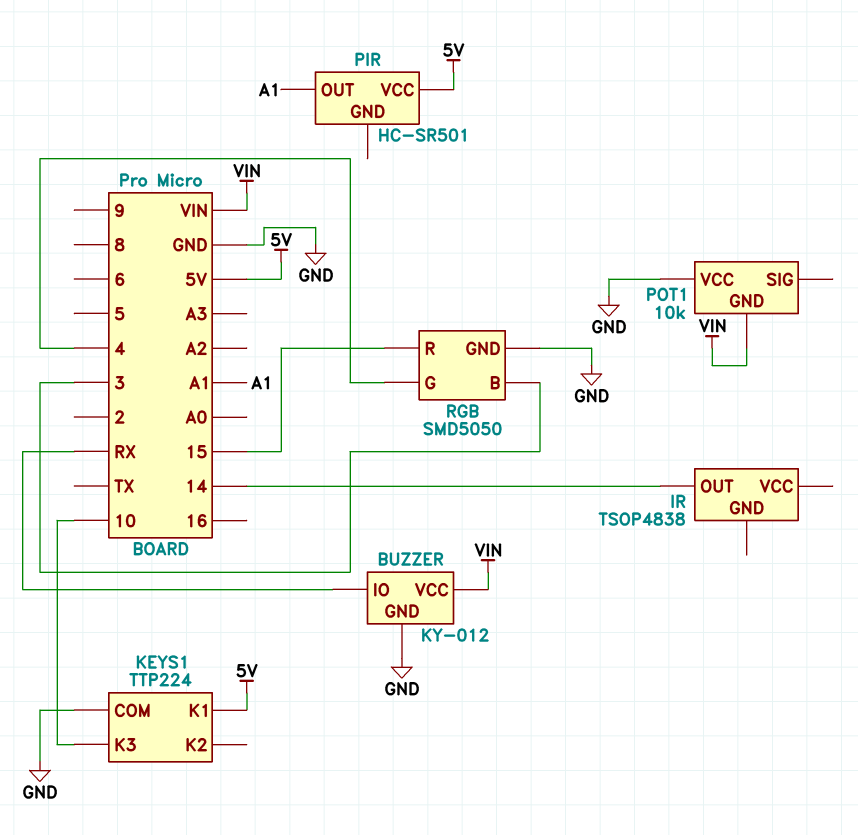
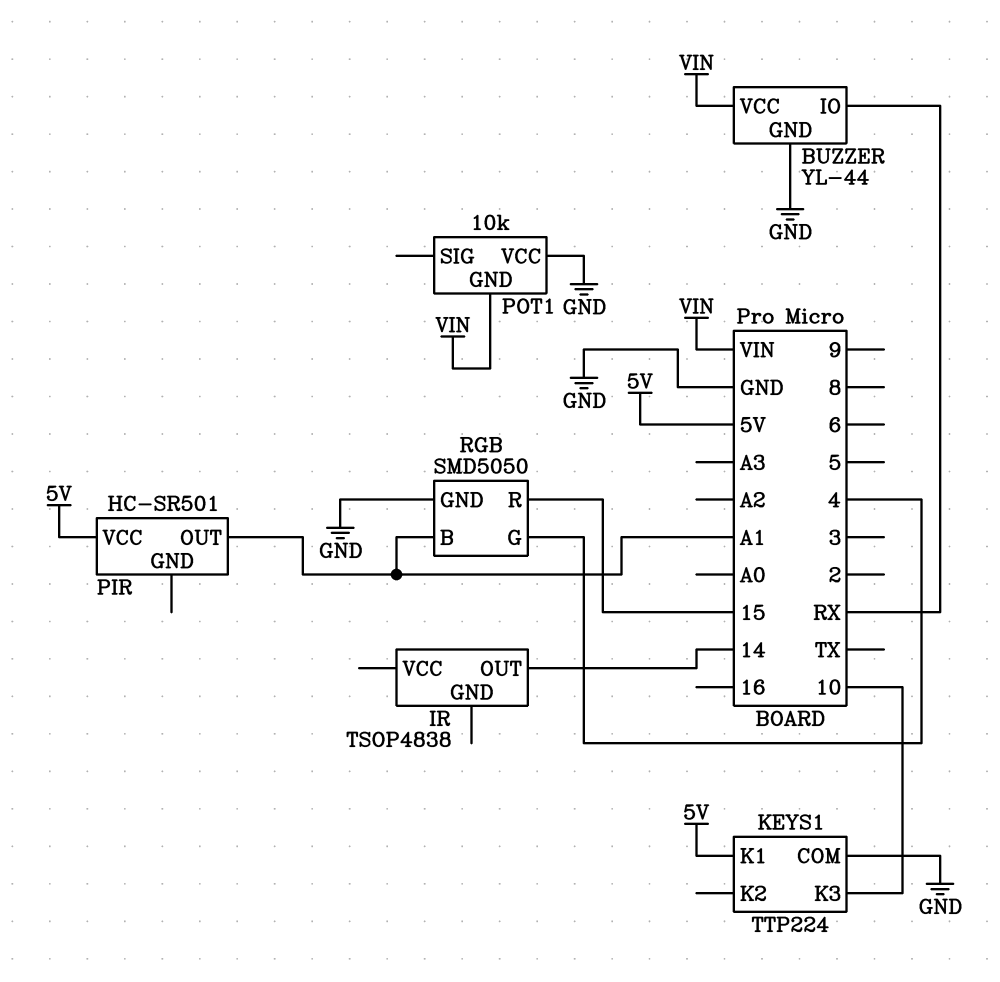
BUZZER: KY-012 -> YL-44
RGB pin B: 3 -> A1

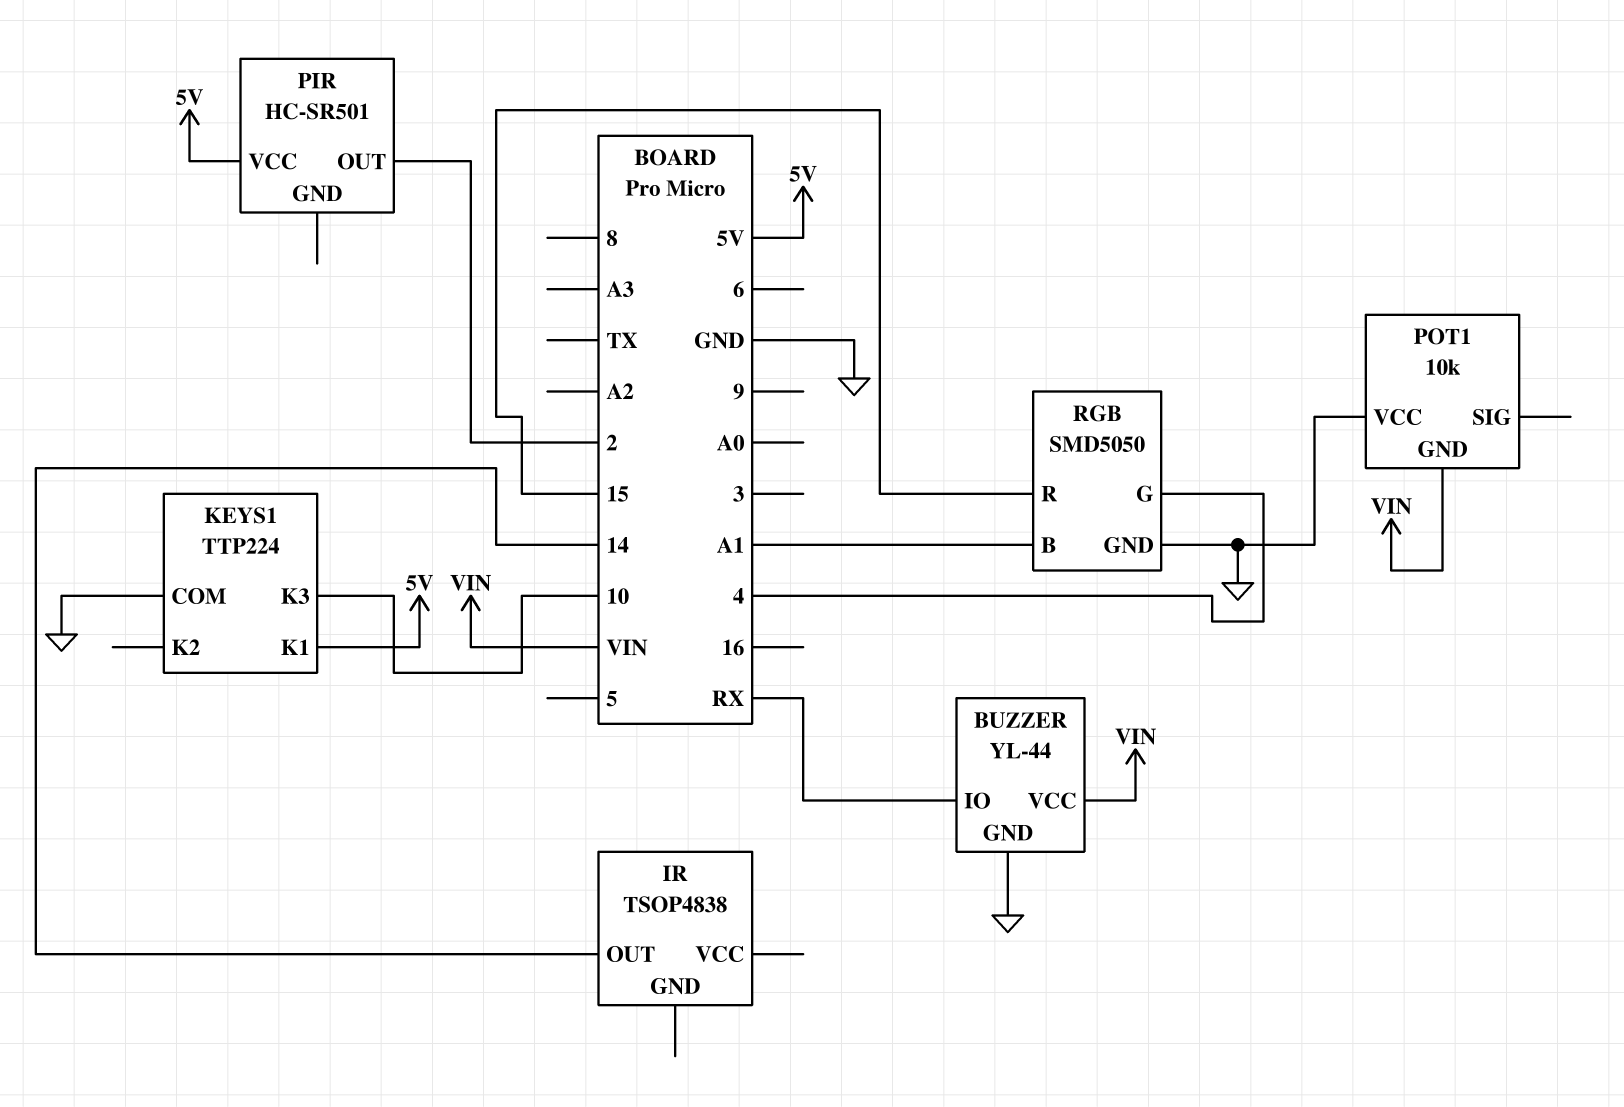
PIR pin OUT: A1 -> 2

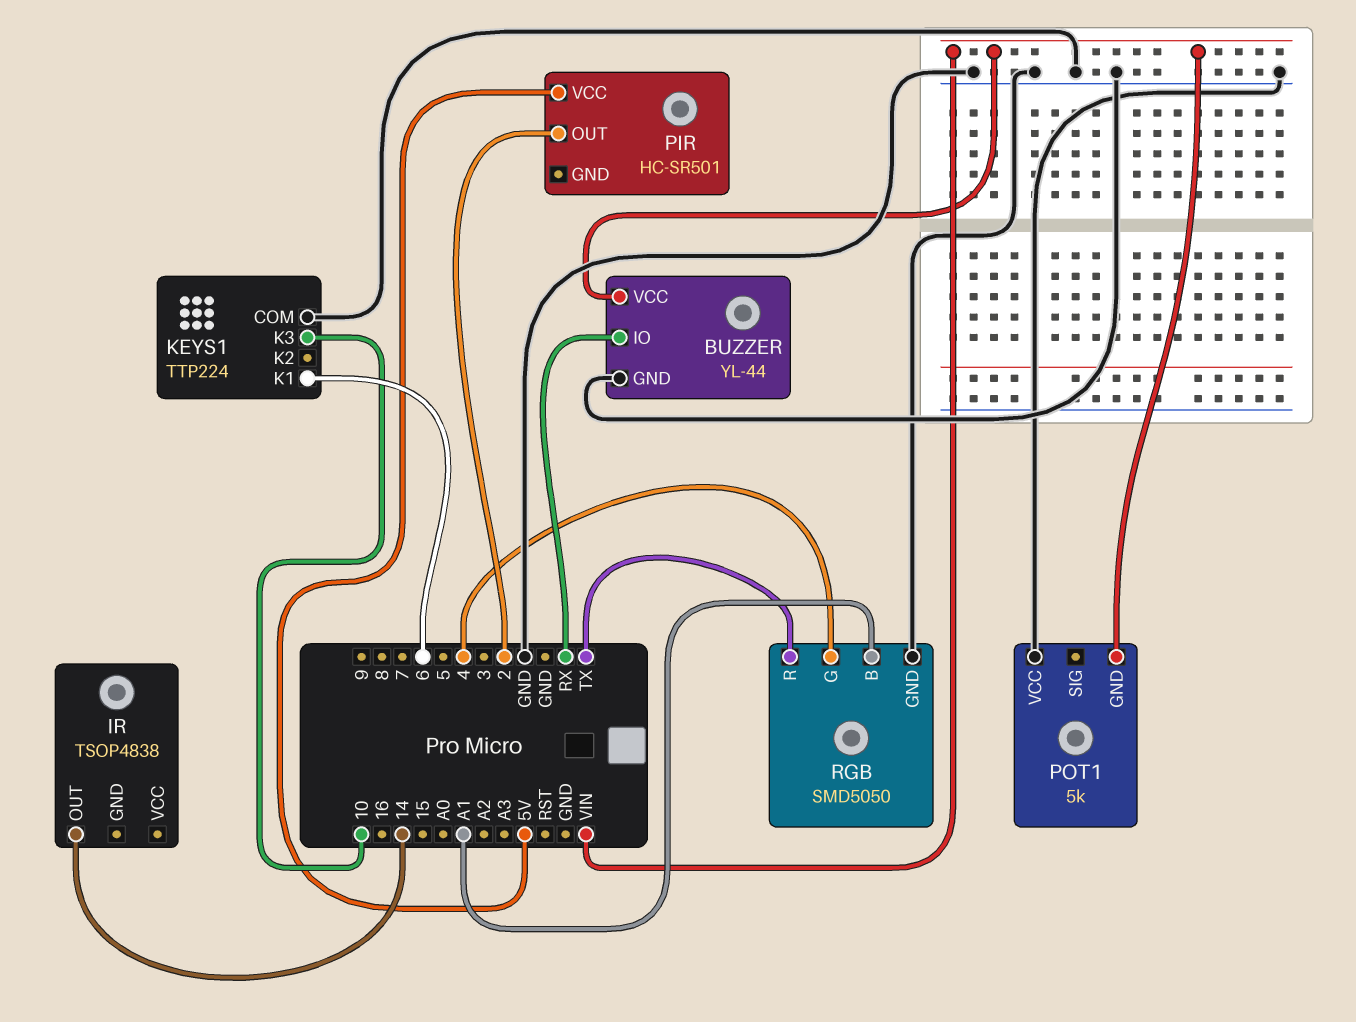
KEYS1 pin K1: 5V -> 6
POT1: 10k -> 5k
RGB pin R: 15 -> TX

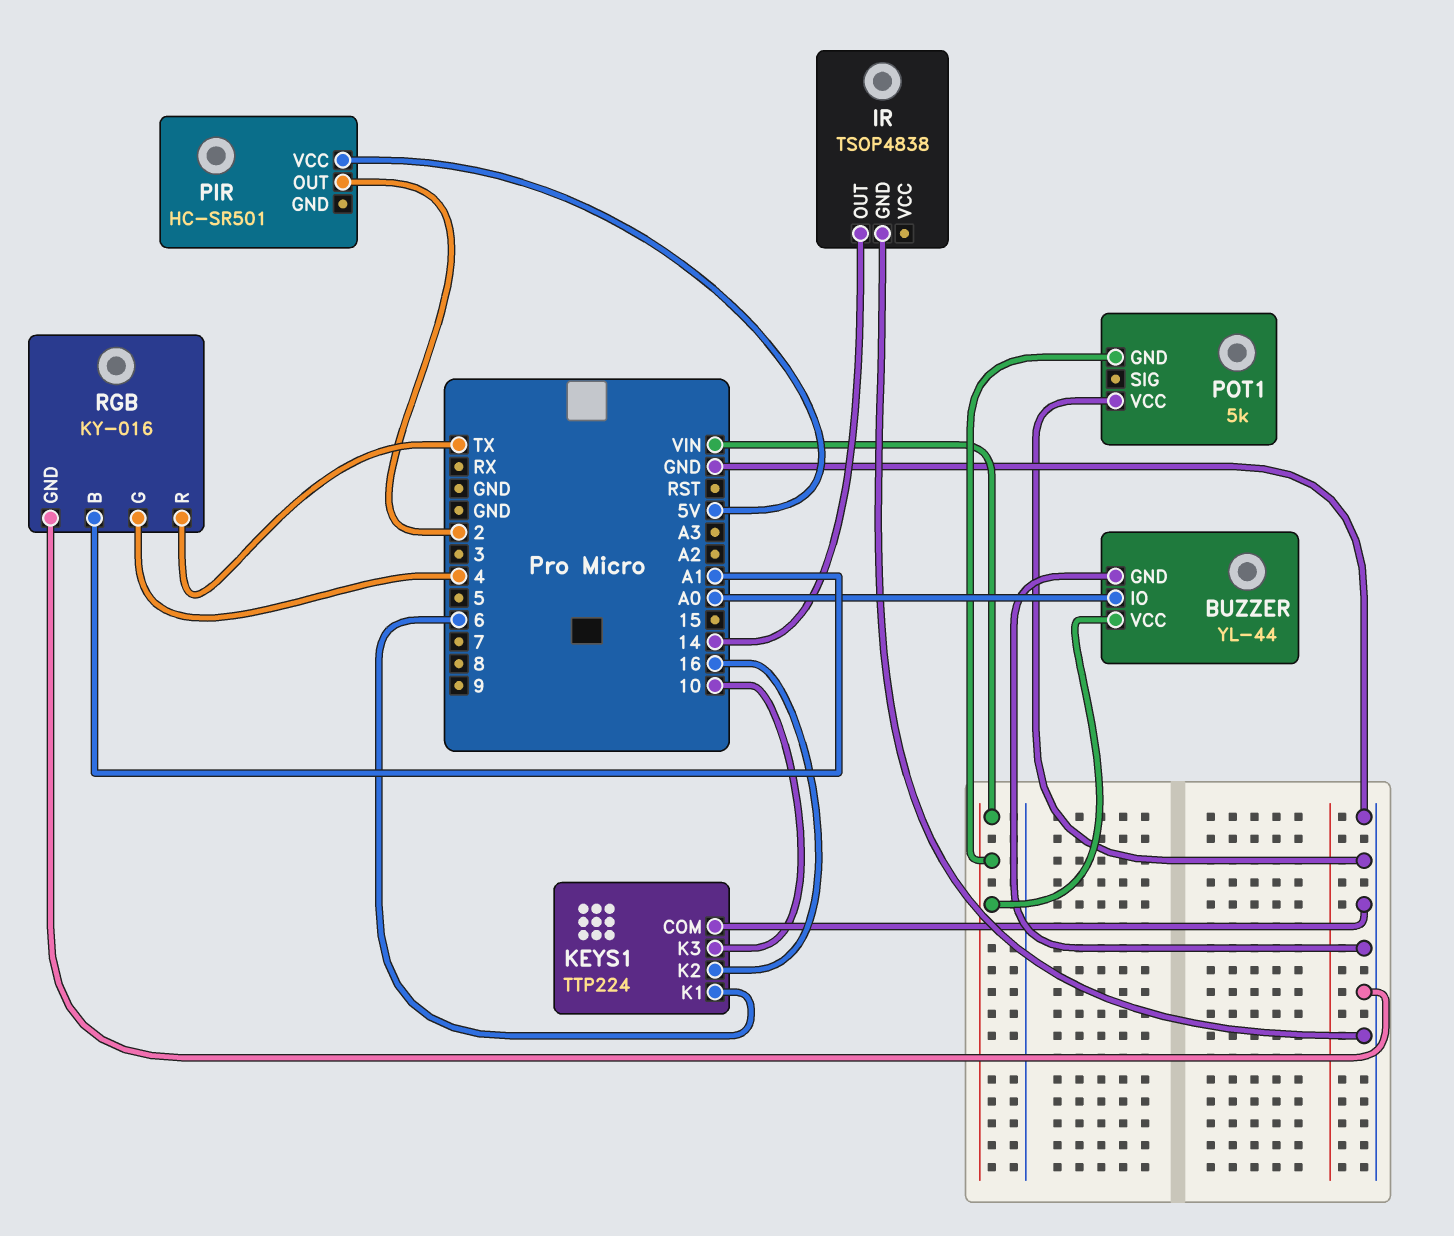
BUZZER pin IO: RX -> A0
IR pin GND: none -> GND
KEYS1 pin K2: none -> 16
RGB: SMD5050 -> KY-016

